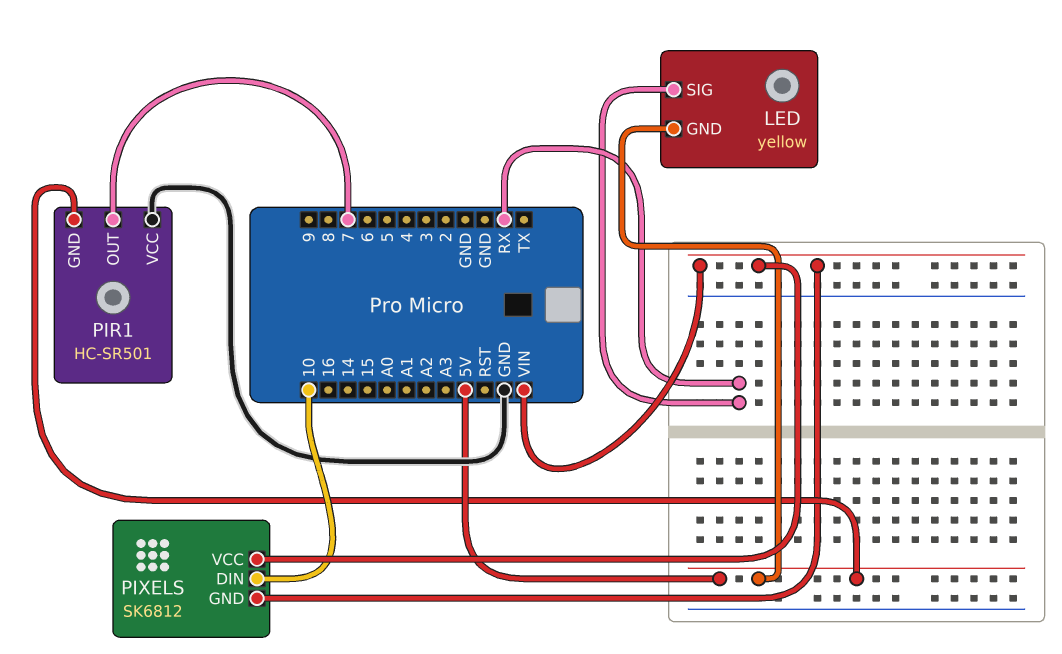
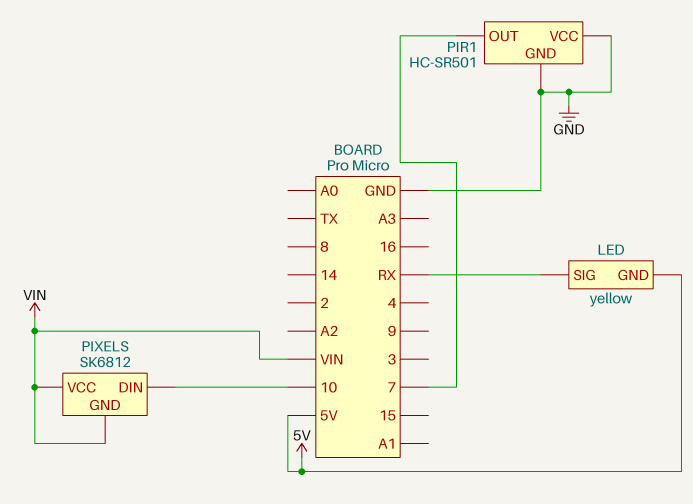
PIR1 pin GND: 5V -> GND

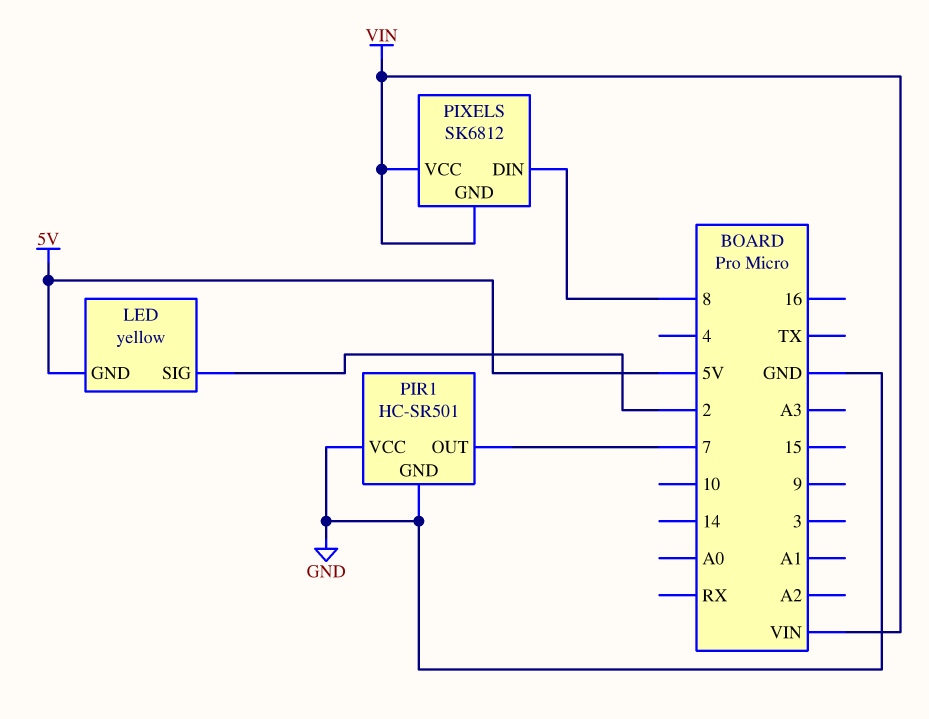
LED pin SIG: RX -> 2
PIXELS pin DIN: 10 -> 8

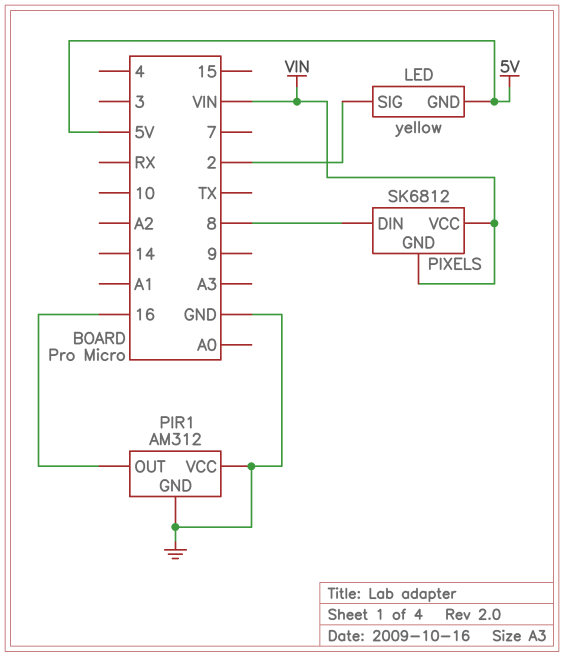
PIR1: HC-SR501 -> AM312
PIR1 pin OUT: 7 -> 16

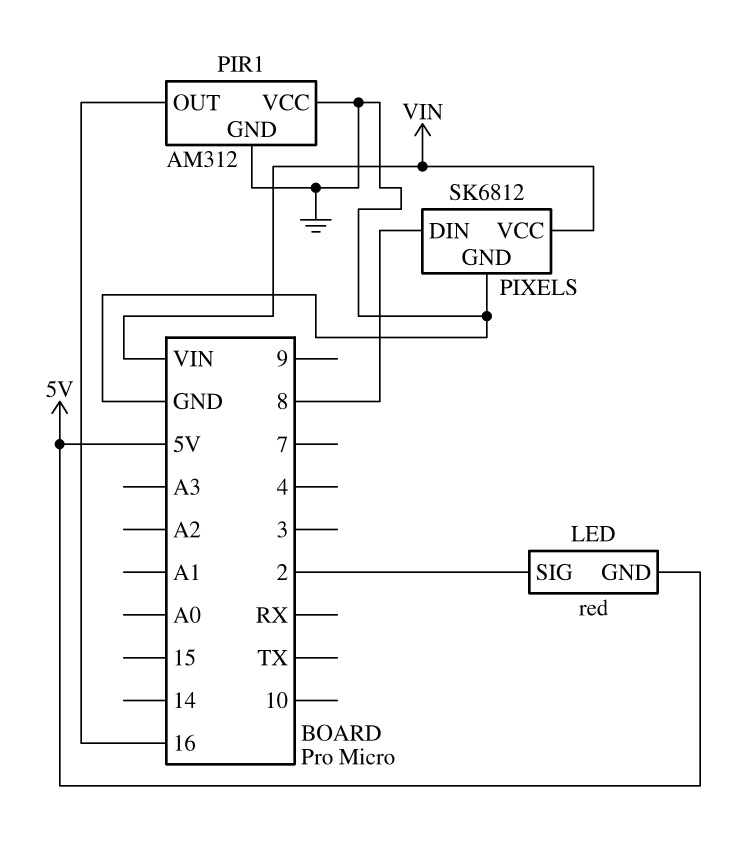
LED: yellow -> red
PIXELS pin GND: VIN -> GND

